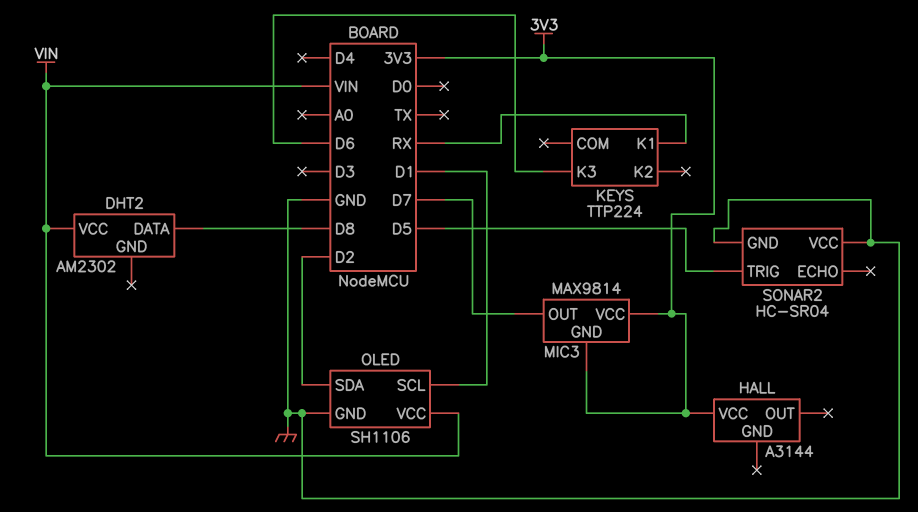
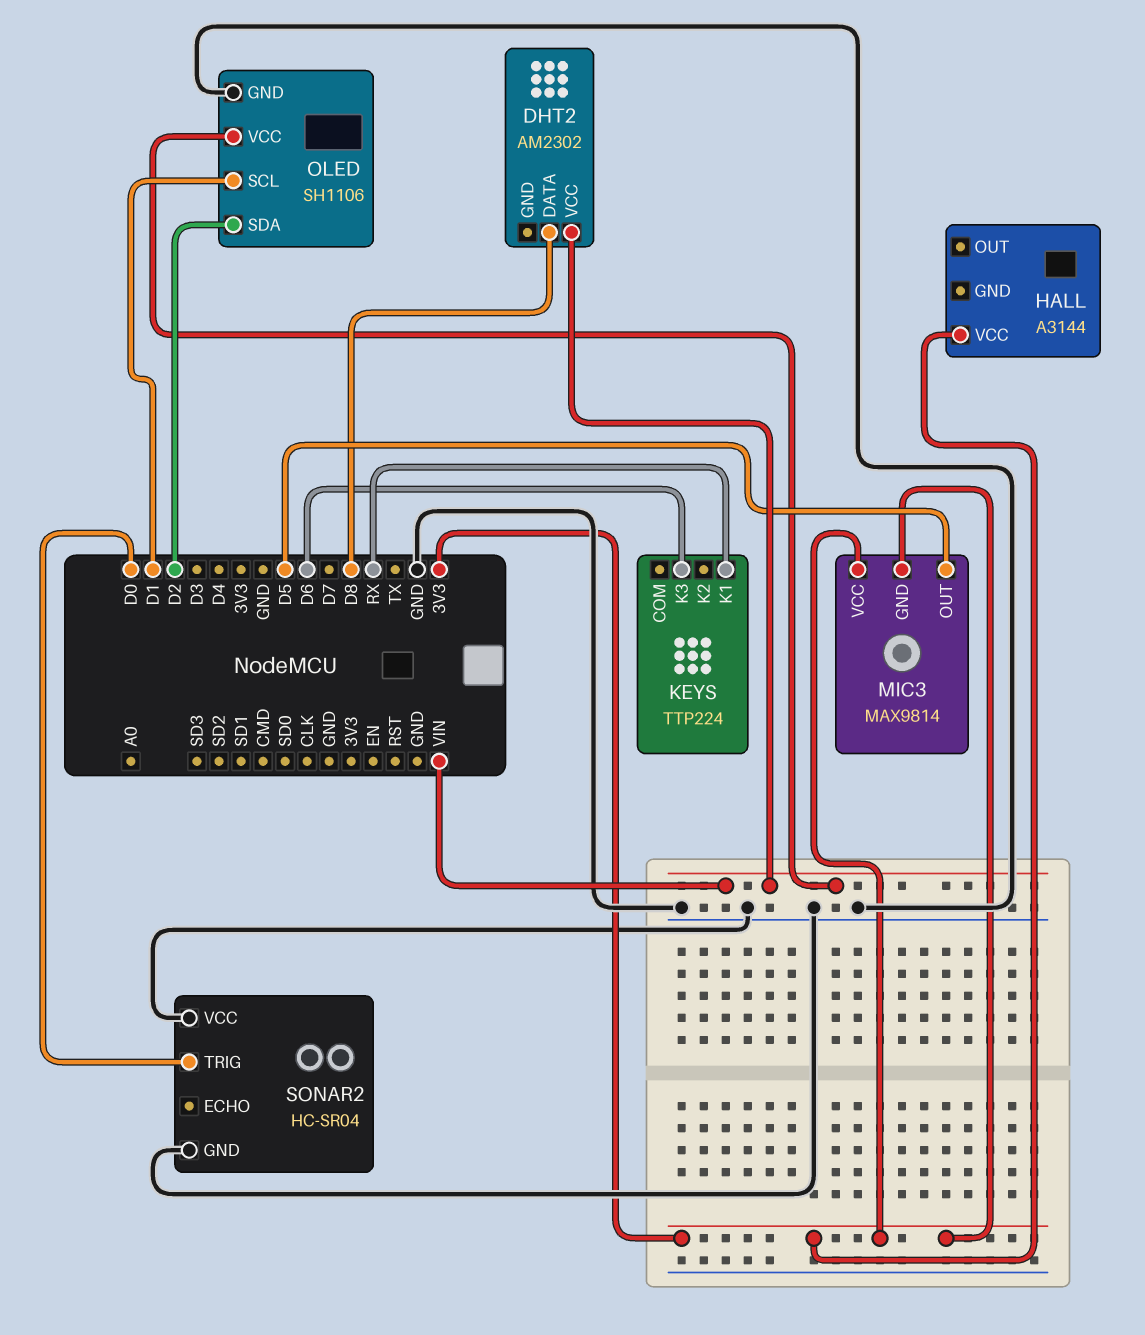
MIC3 pin OUT: D7 -> D5
SONAR2 pin TRIG: D5 -> D0

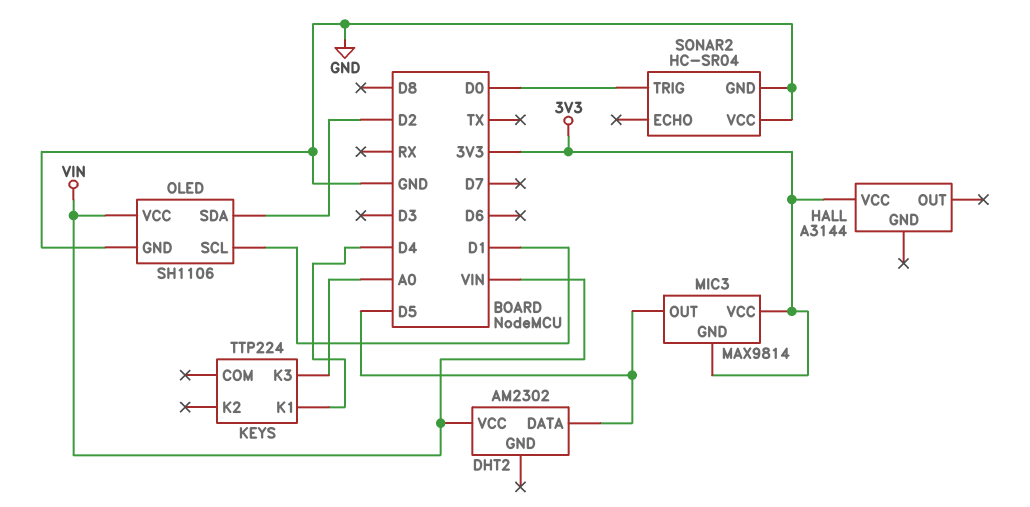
DHT2 pin DATA: D8 -> D5
KEYS pin K1: RX -> D4
KEYS pin K3: D6 -> A0

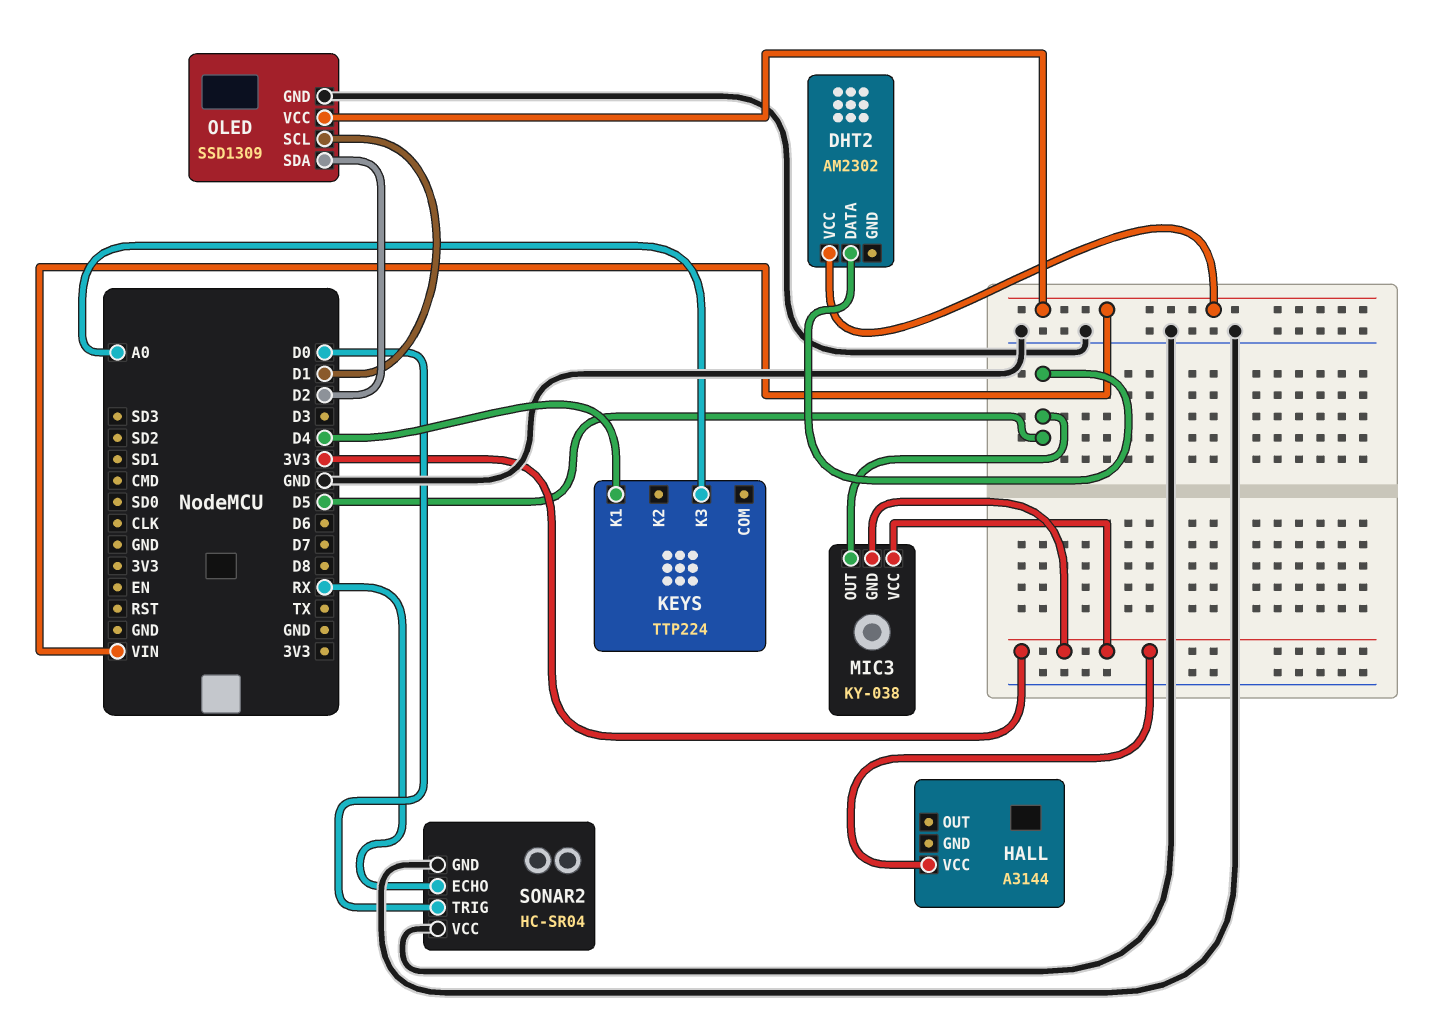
MIC3: MAX9814 -> KY-038
OLED: SH1106 -> SSD1309
SONAR2 pin ECHO: none -> RX

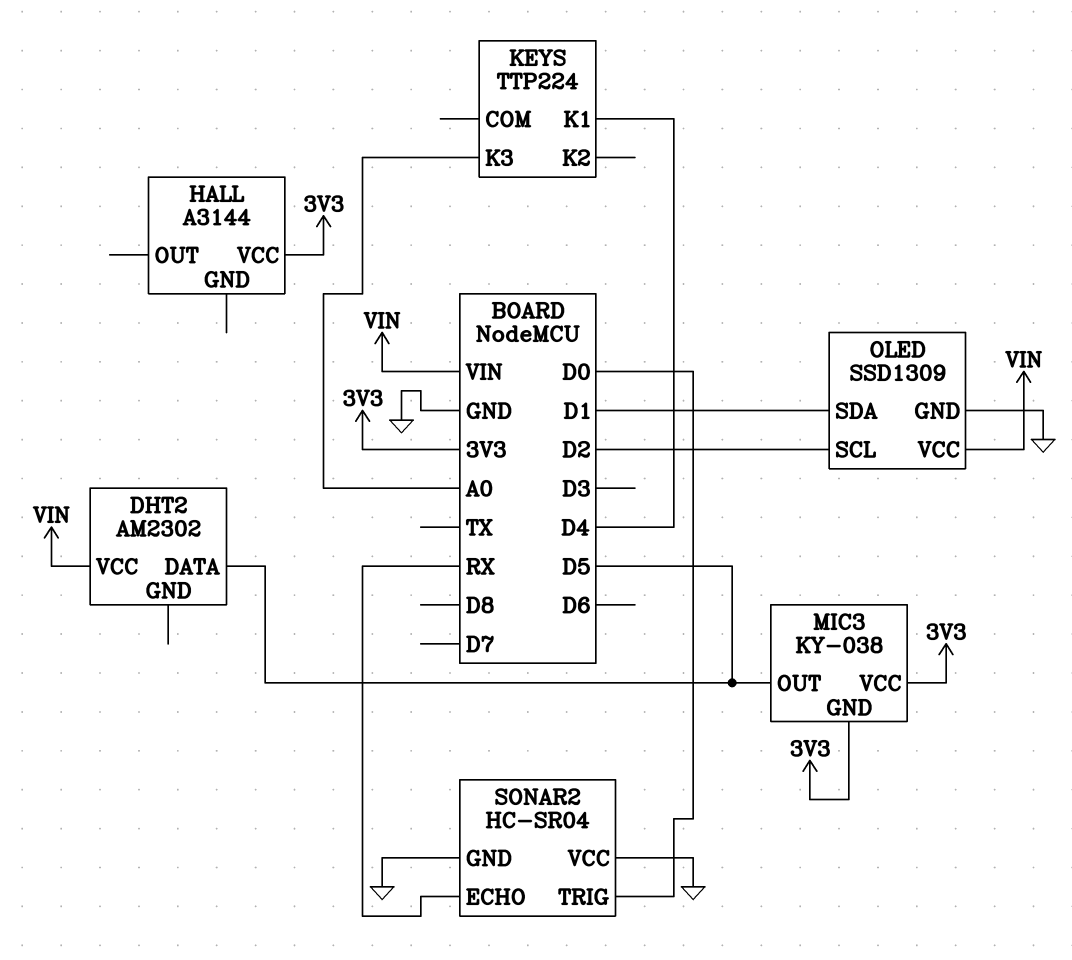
OLED pin SCL: D1 -> D2
OLED pin SDA: D2 -> D1

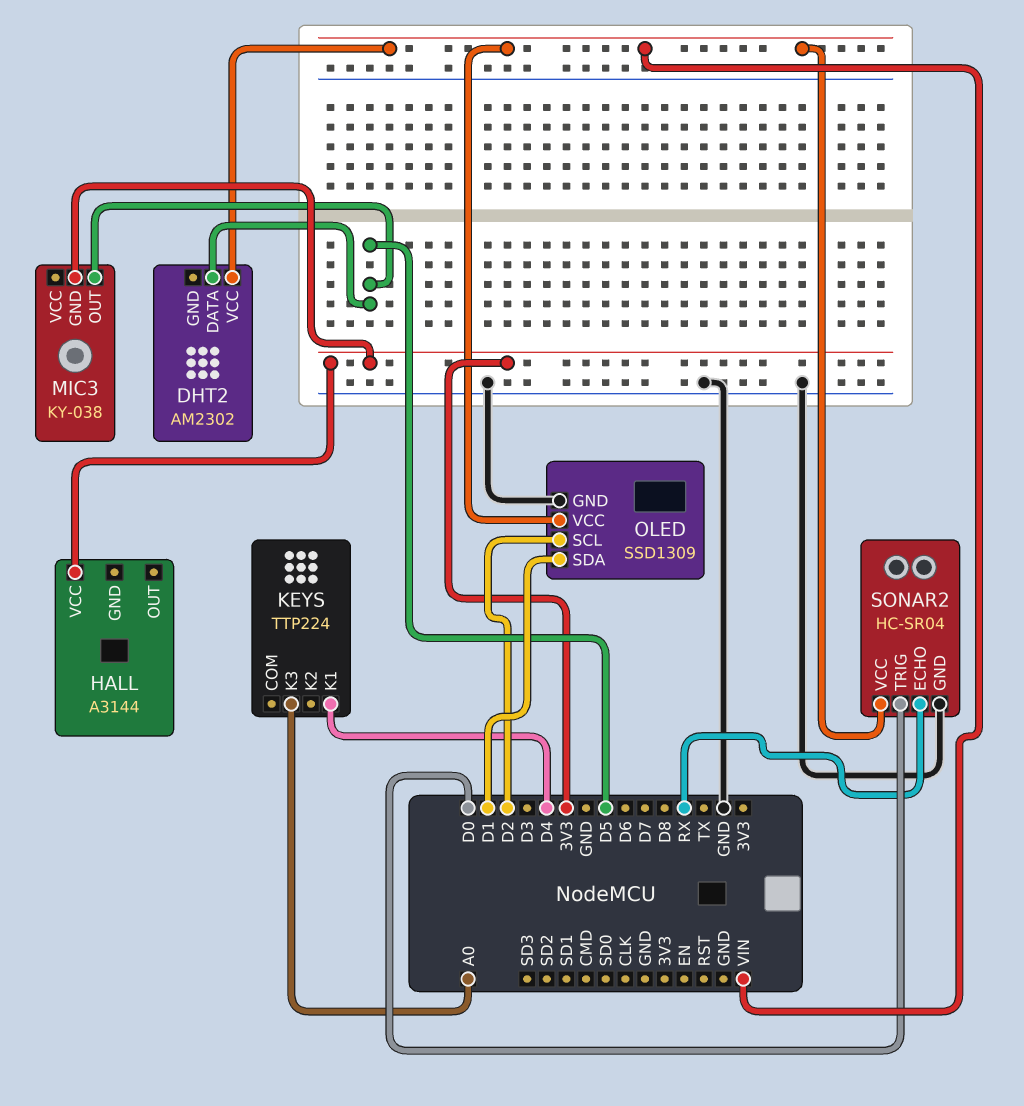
MIC3 pin VCC: 3V3 -> none
SONAR2 pin VCC: GND -> VIN

